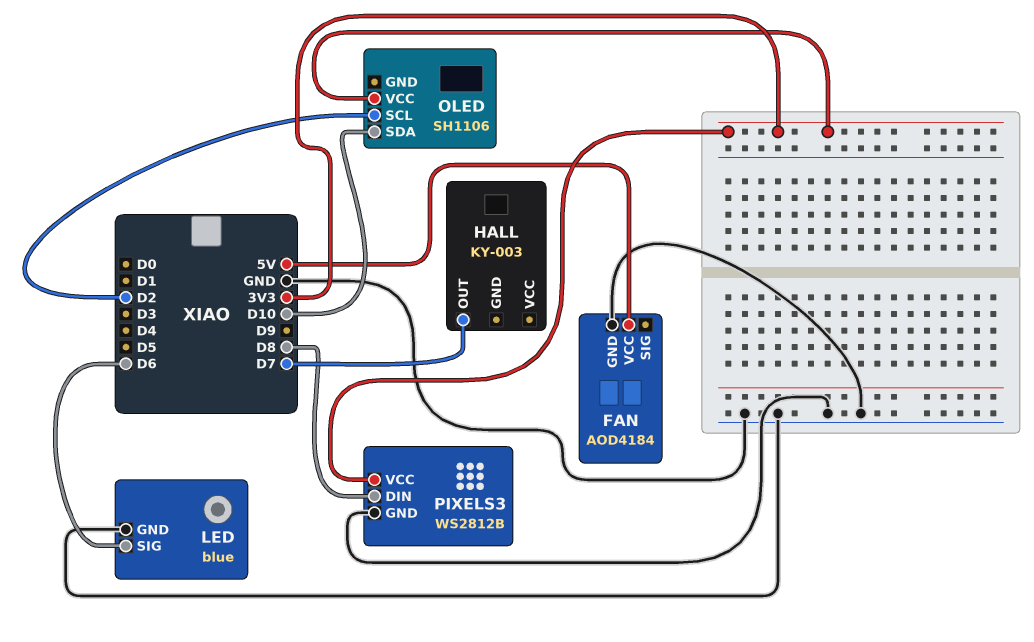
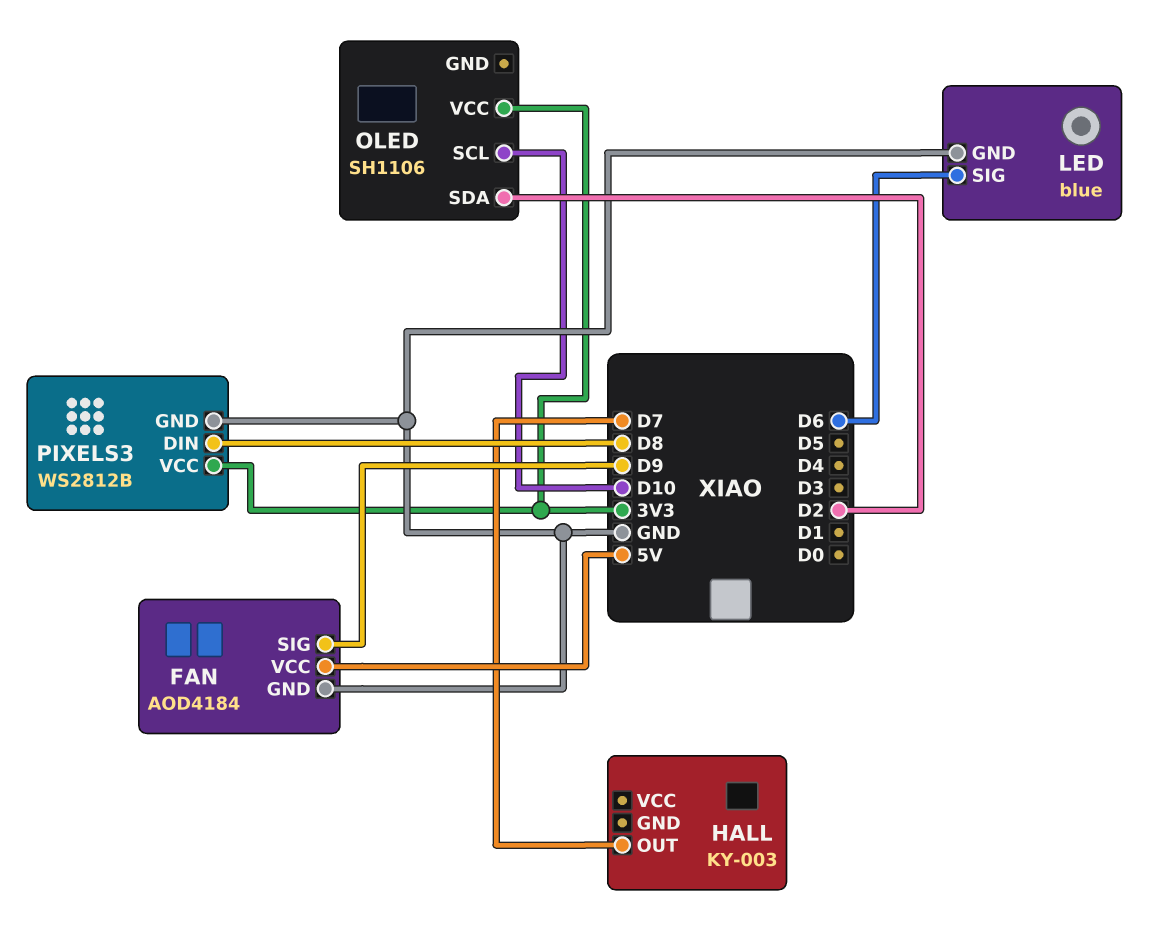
FAN pin SIG: none -> D9
OLED pin SCL: D2 -> D10
OLED pin SDA: D10 -> D2

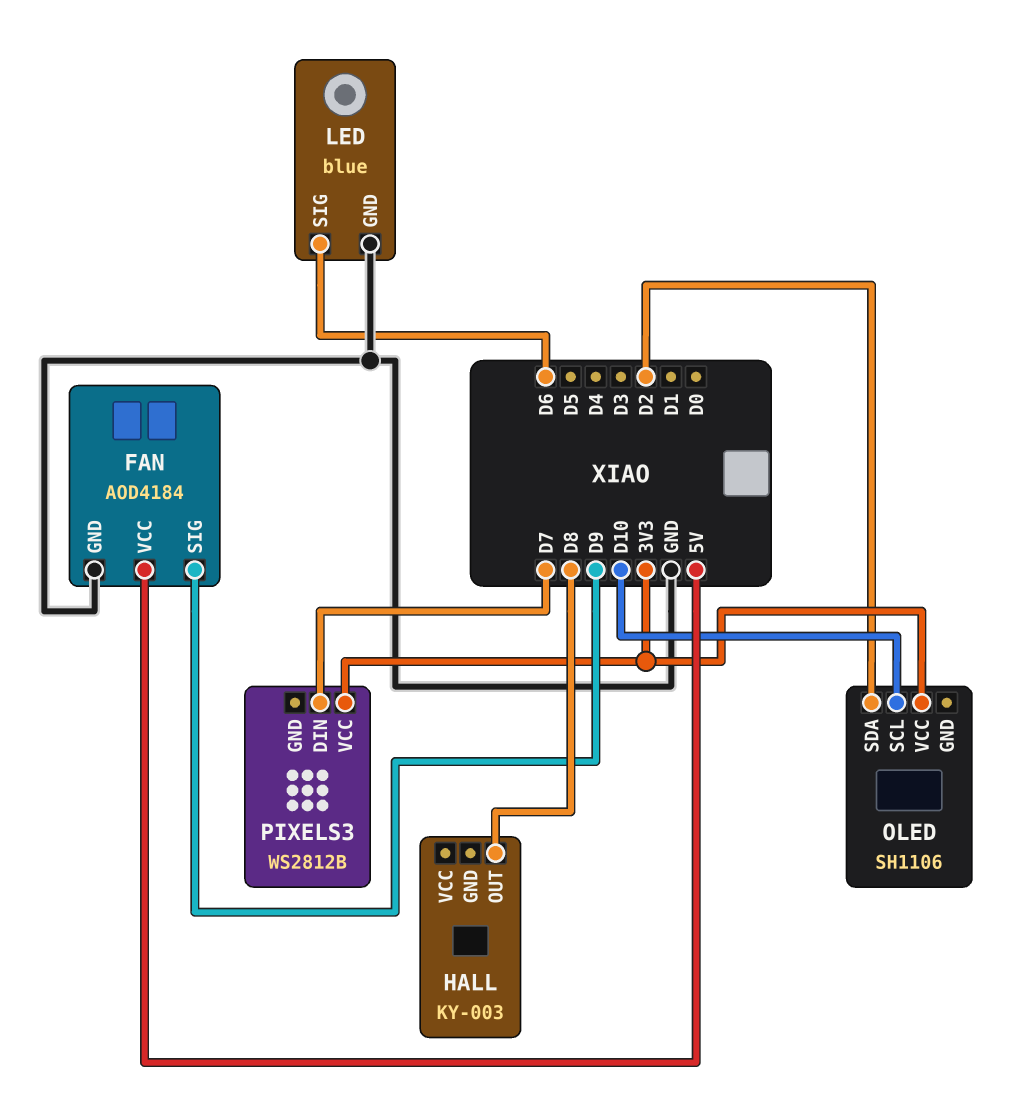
HALL pin OUT: D7 -> D8
PIXELS3 pin DIN: D8 -> D7
PIXELS3 pin GND: GND -> none

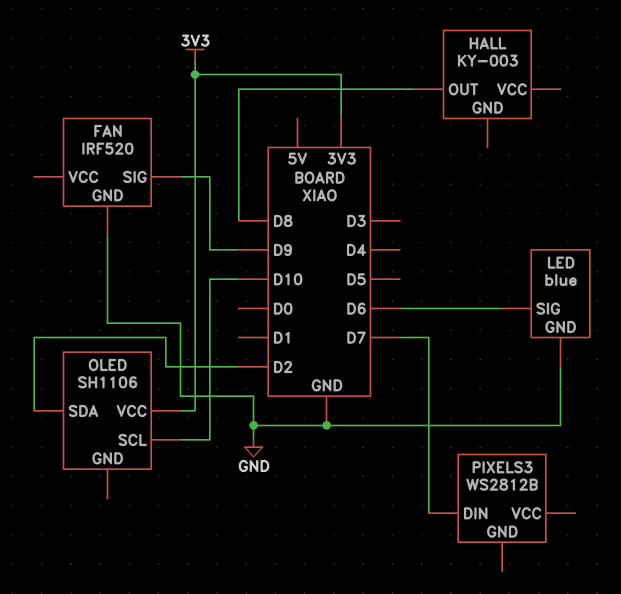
FAN: AOD4184 -> IRF520
FAN pin VCC: 5V -> none
PIXELS3 pin VCC: 3V3 -> none

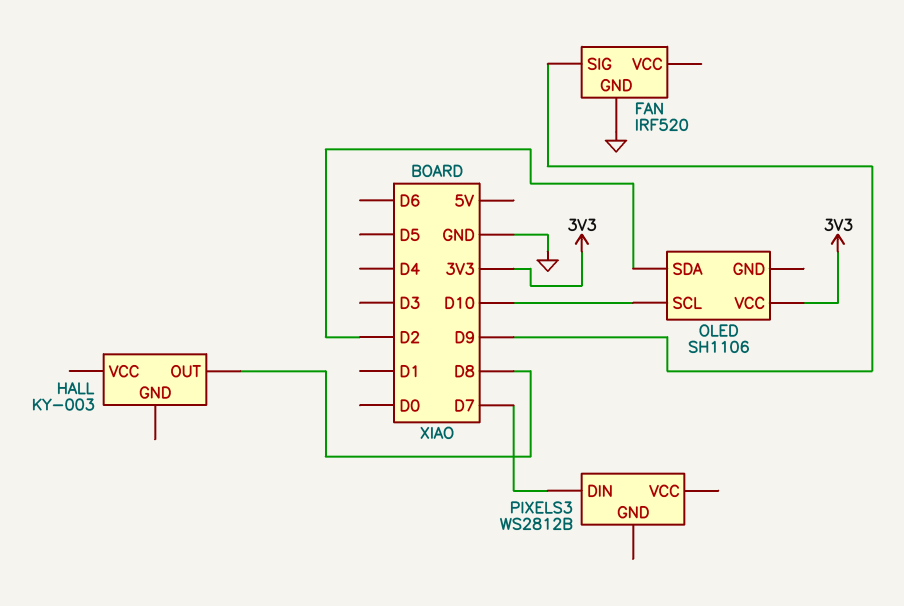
LED: blue -> none
LED pin GND: GND -> none
LED pin SIG: D6 -> none

